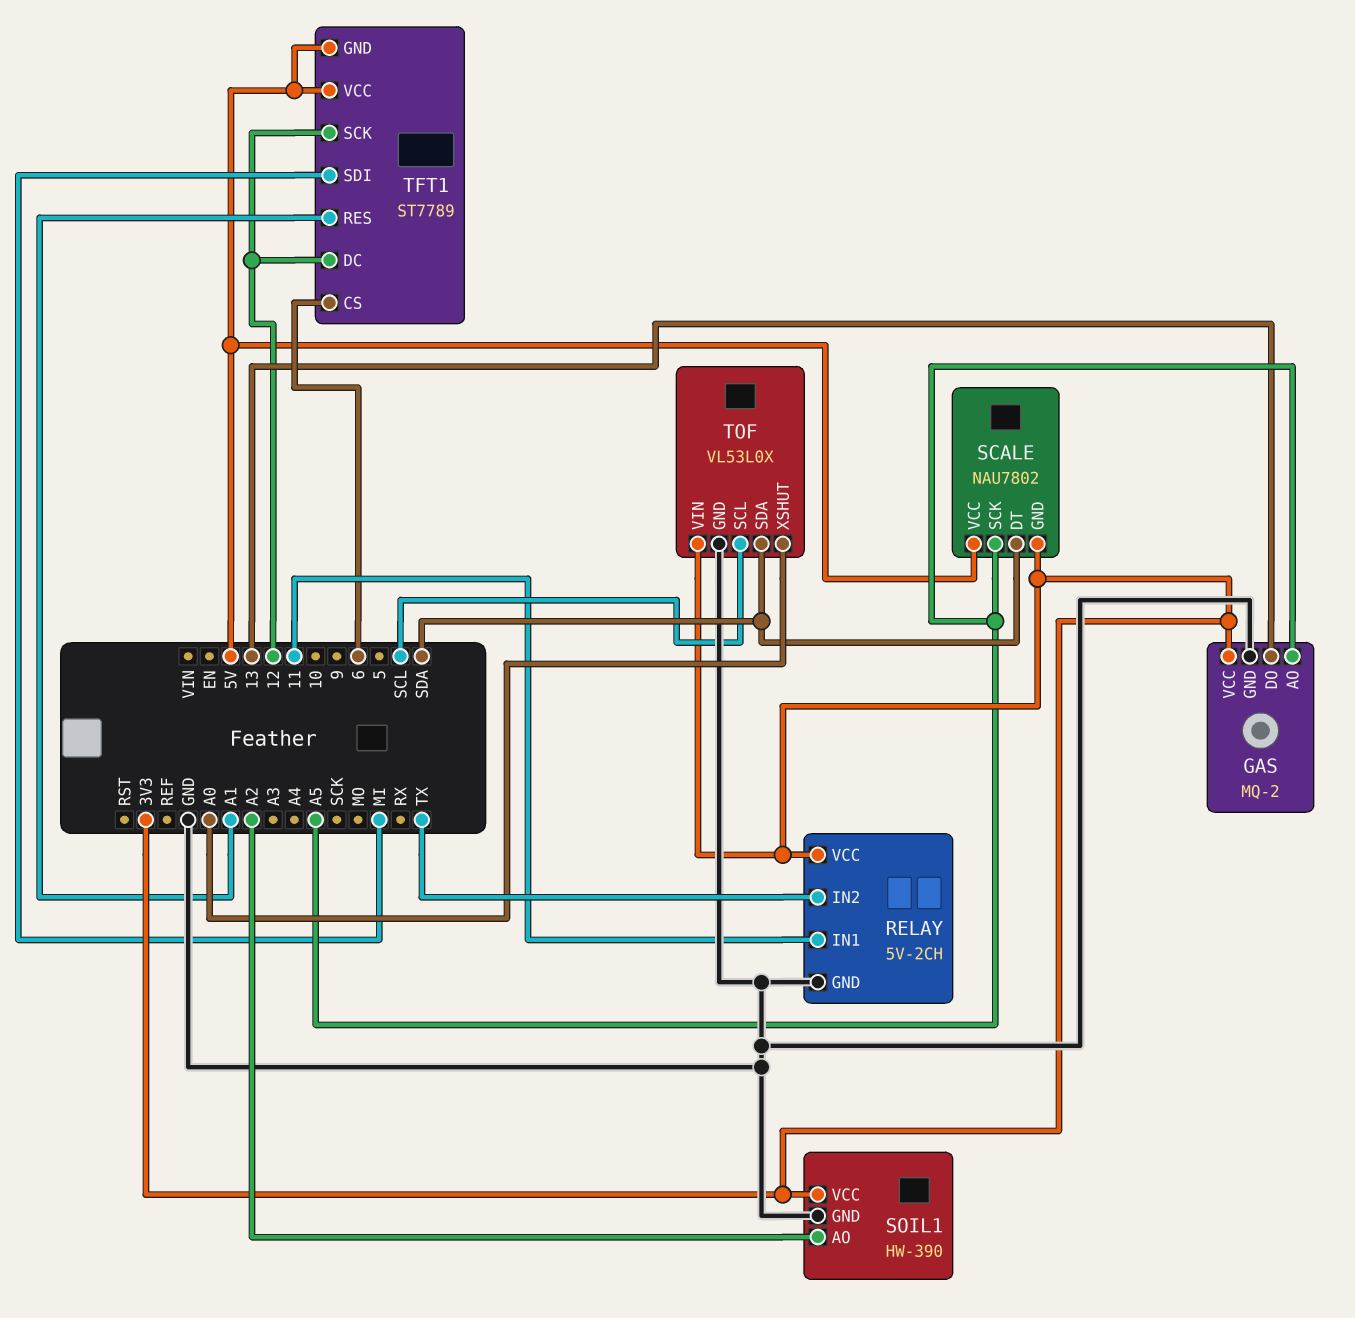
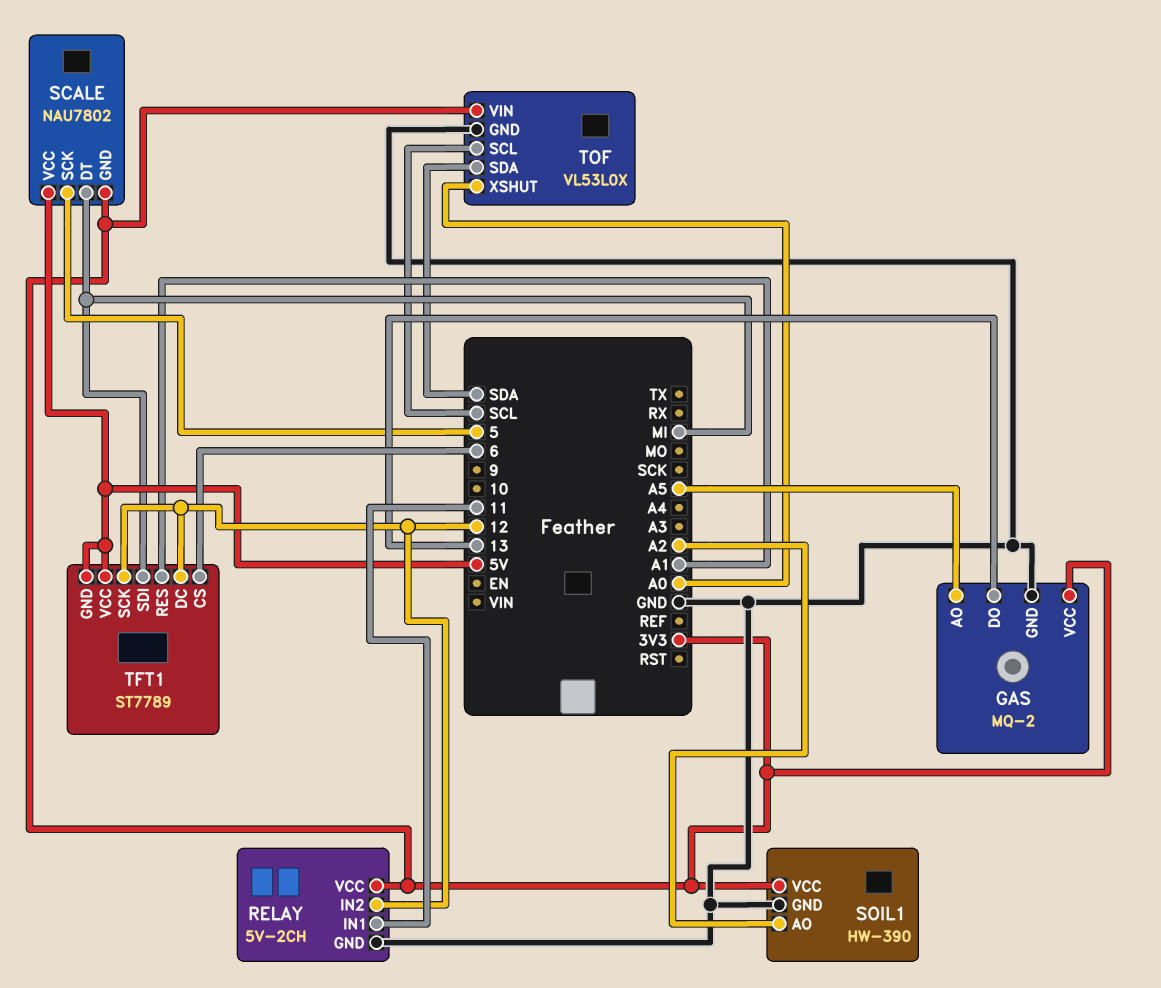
RELAY pin IN2: TX -> 12
SCALE pin DT: SDA -> MI
SCALE pin SCK: A5 -> 5

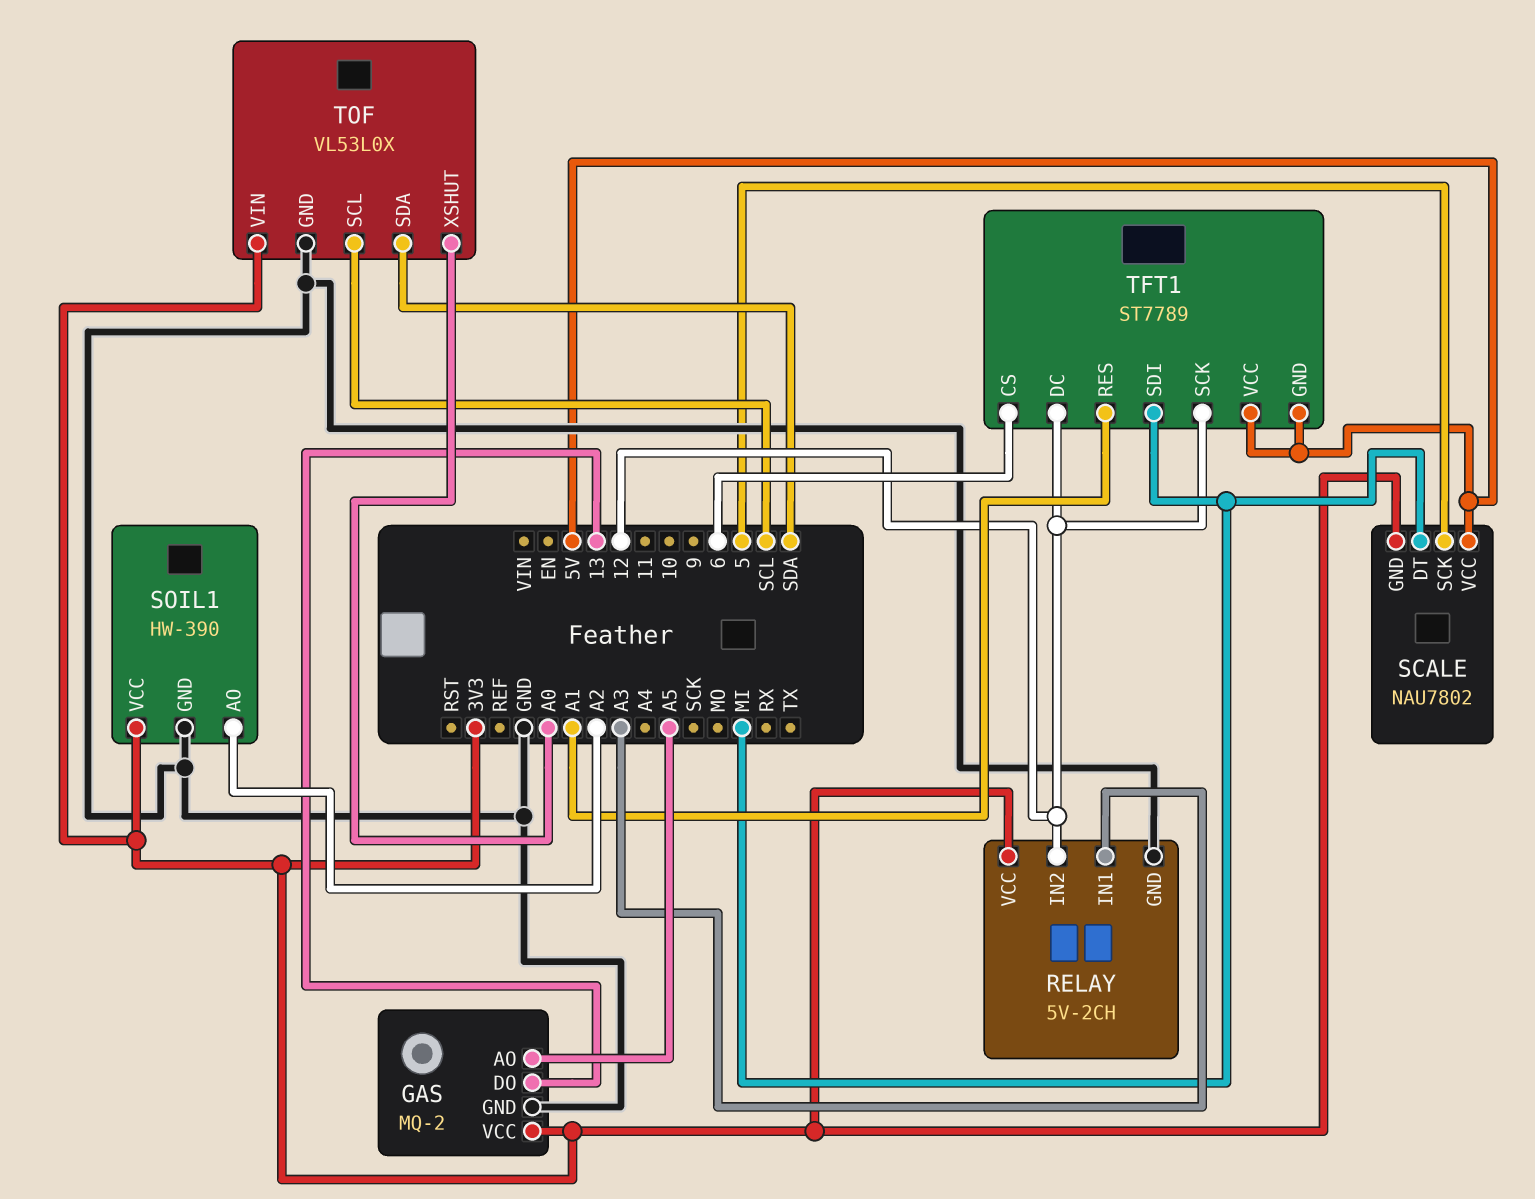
RELAY pin IN1: 11 -> A3

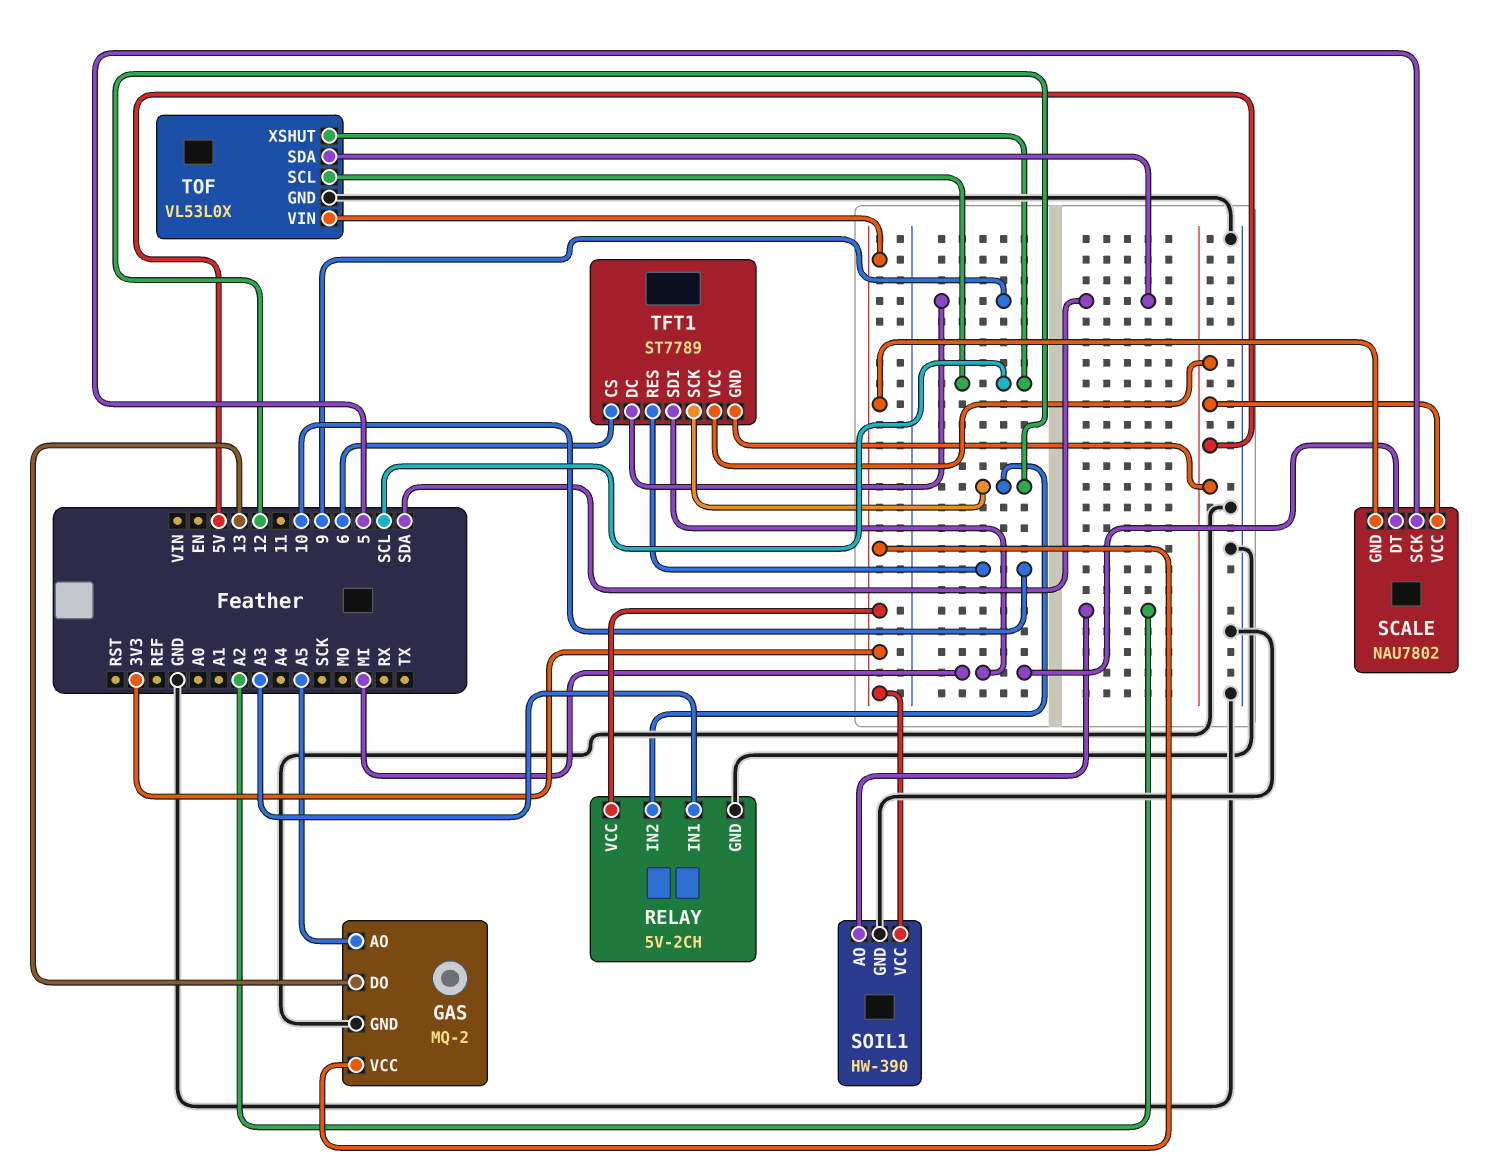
TFT1 pin DC: 12 -> 9
TFT1 pin RES: A1 -> 10
TOF pin XSHUT: A0 -> SCL

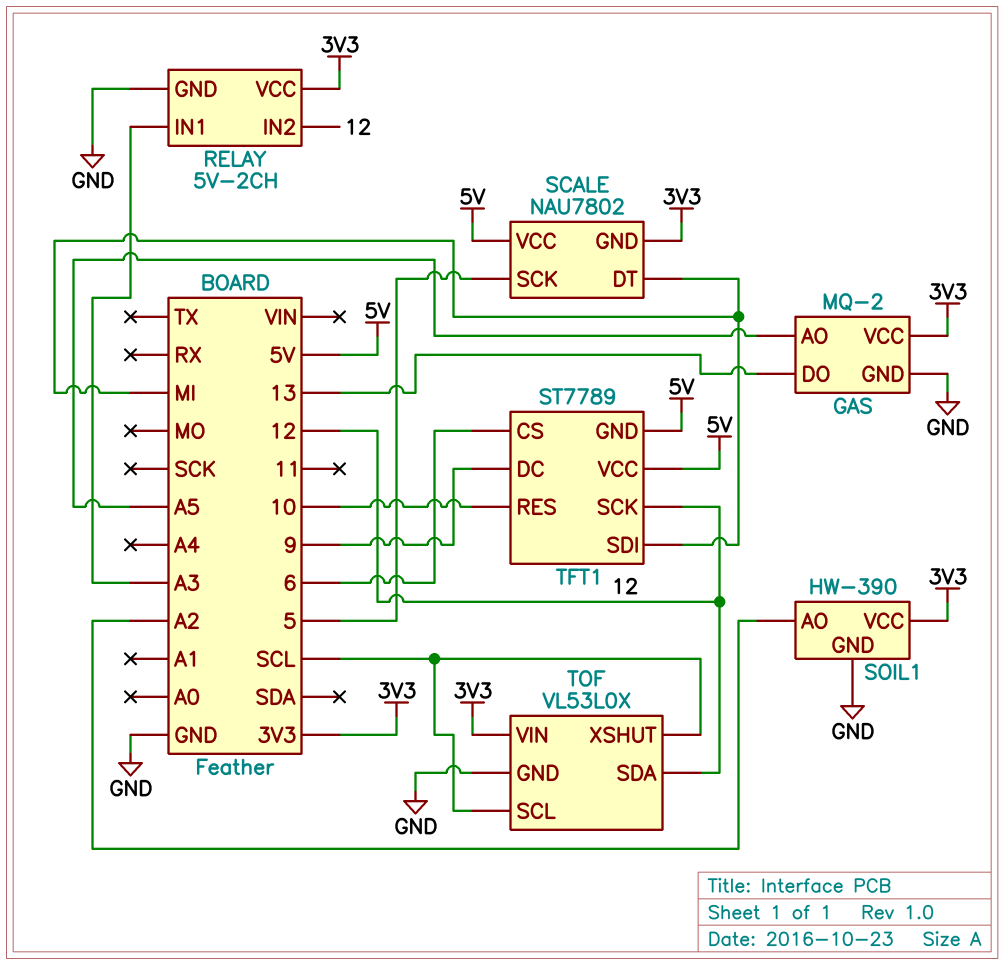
TOF pin SDA: SDA -> 12

